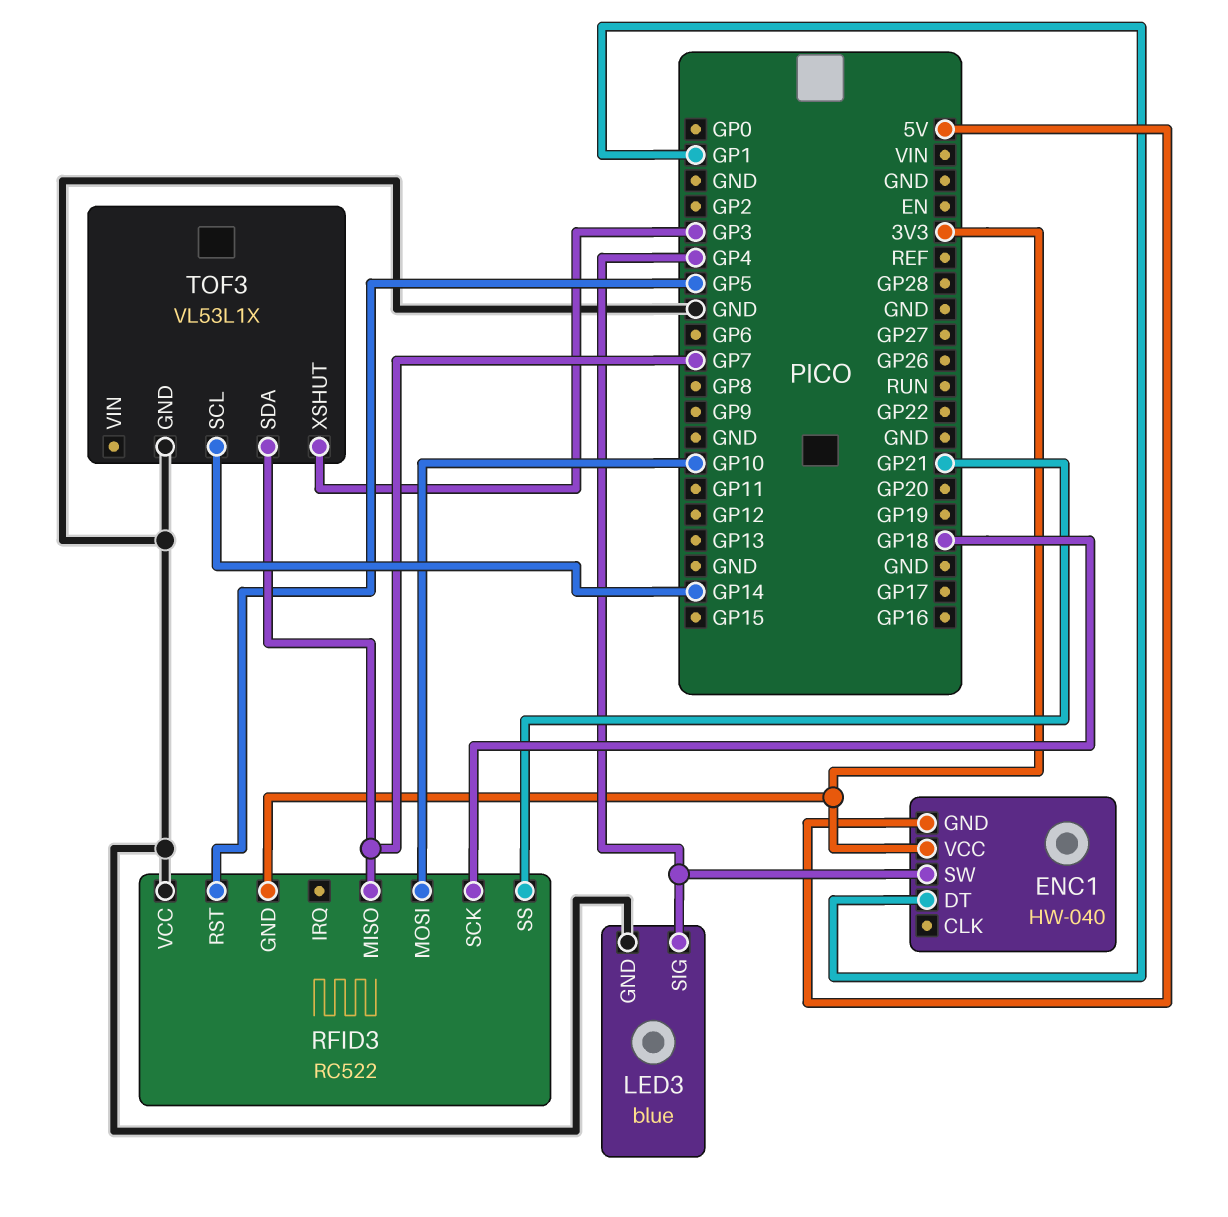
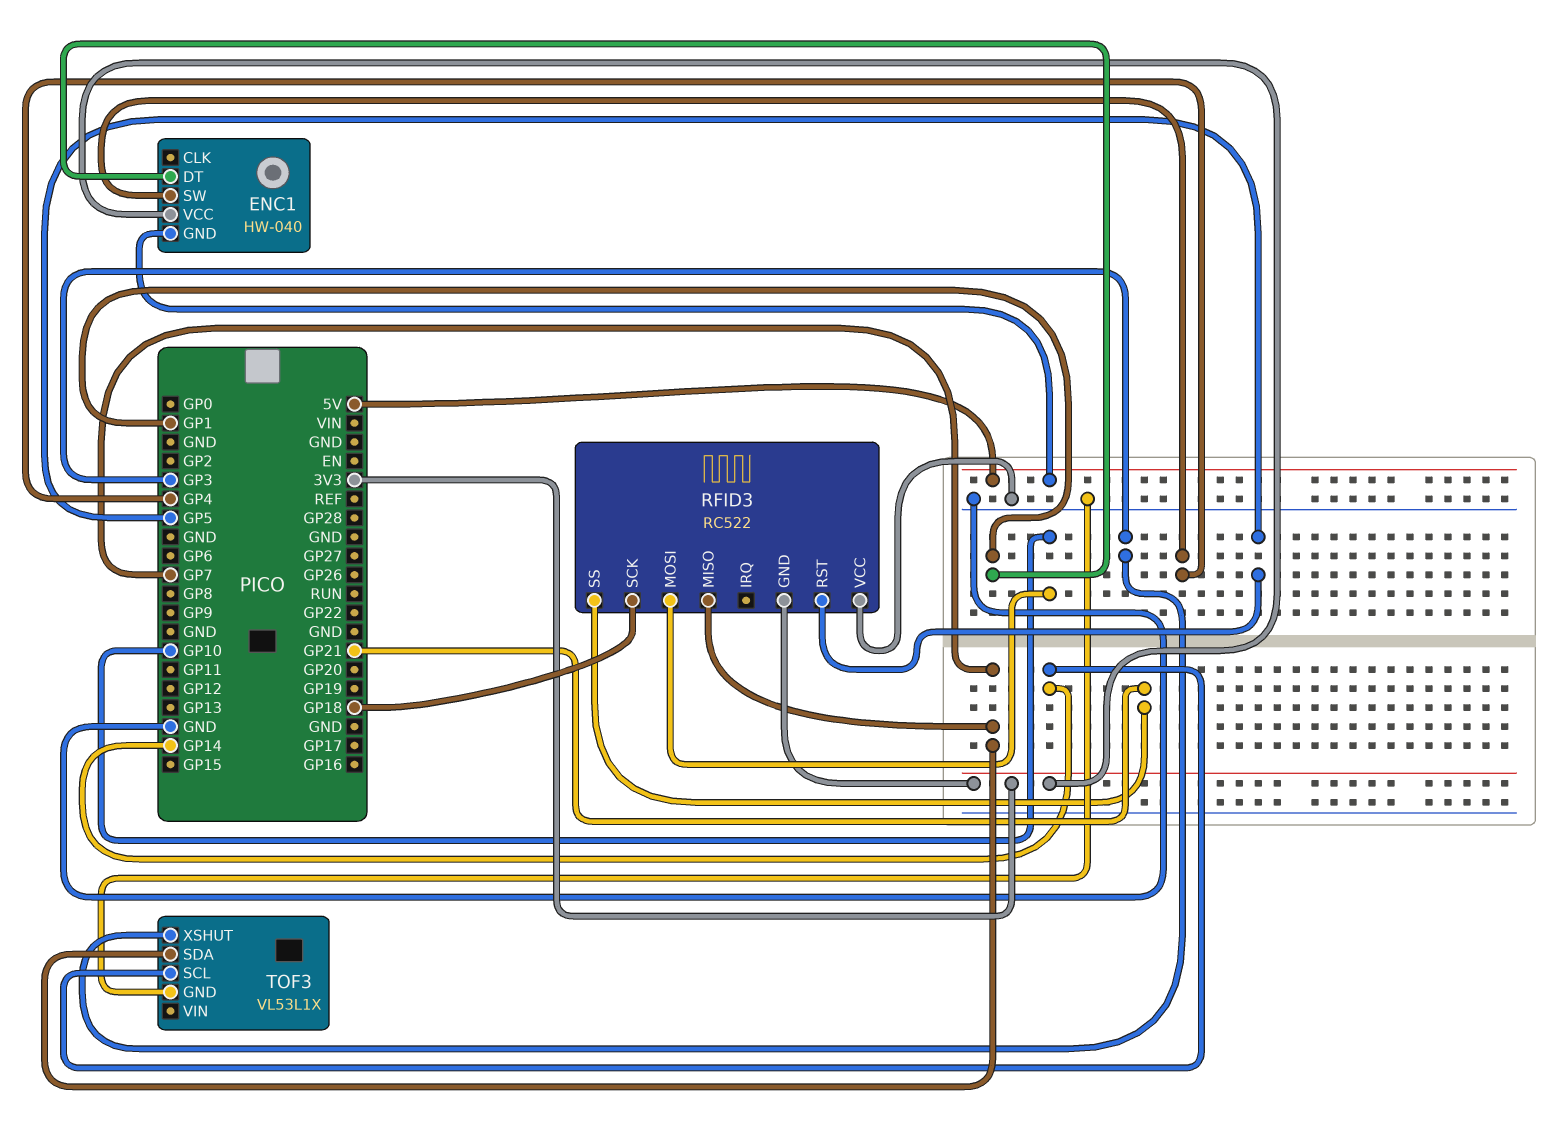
LED3: blue -> none
LED3 pin GND: GND -> none
LED3 pin SIG: GP4 -> none

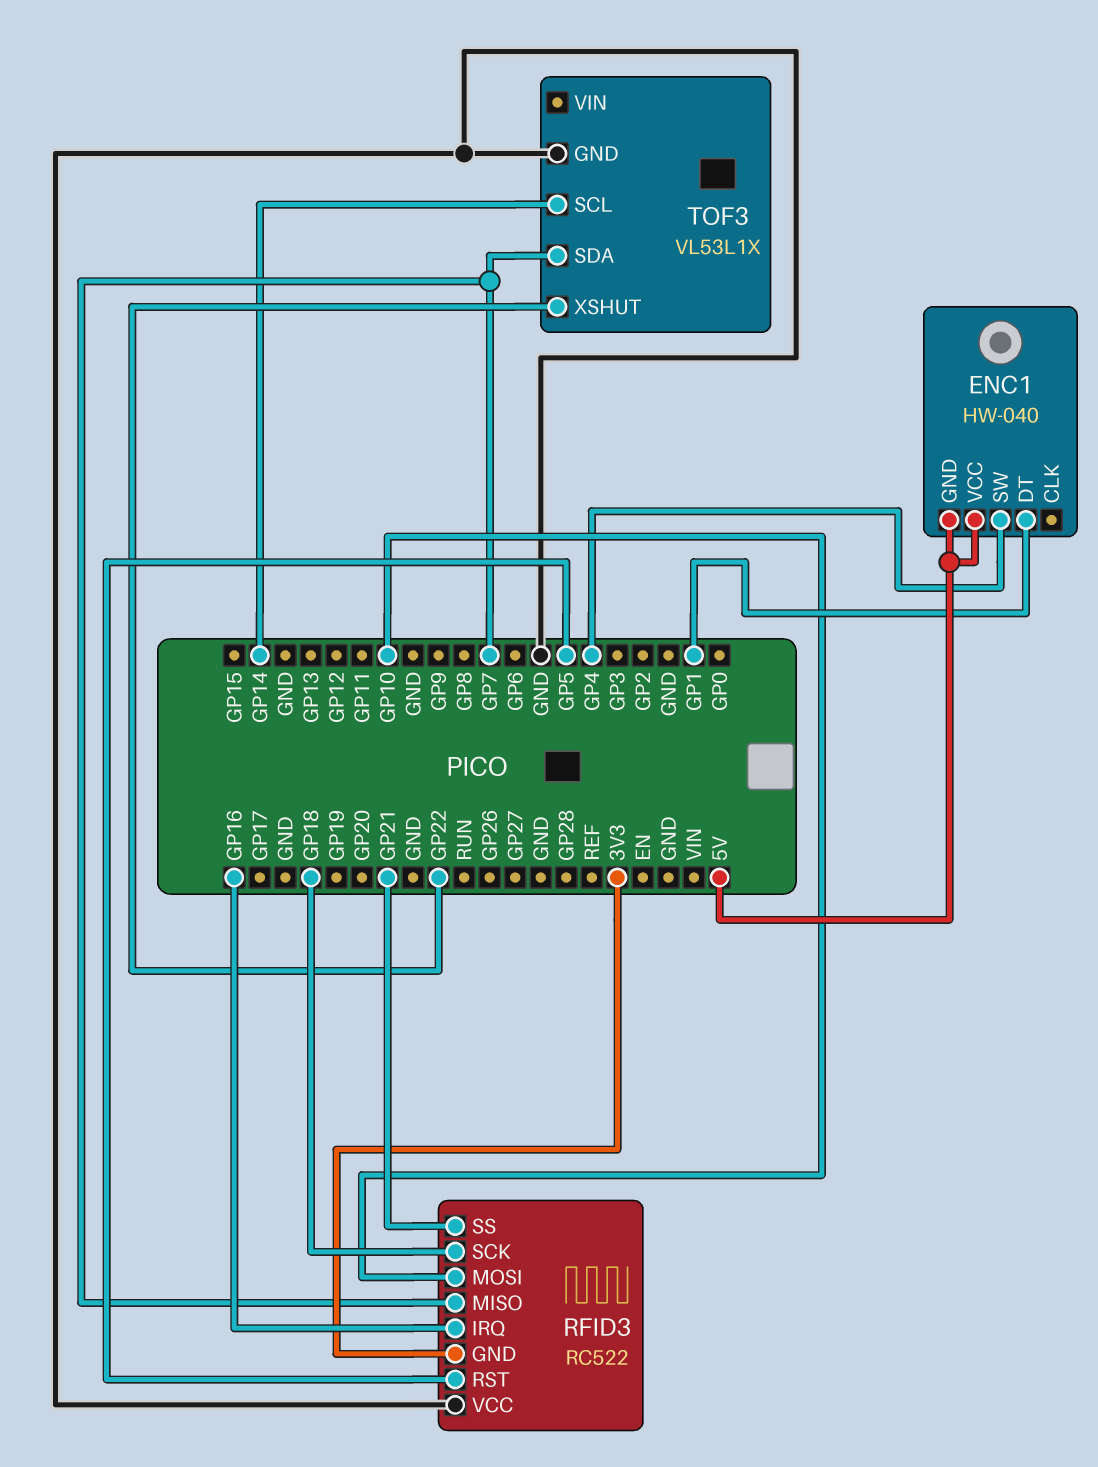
ENC1 pin VCC: 3V3 -> 5V
RFID3 pin IRQ: none -> GP16
TOF3 pin XSHUT: GP3 -> GP22

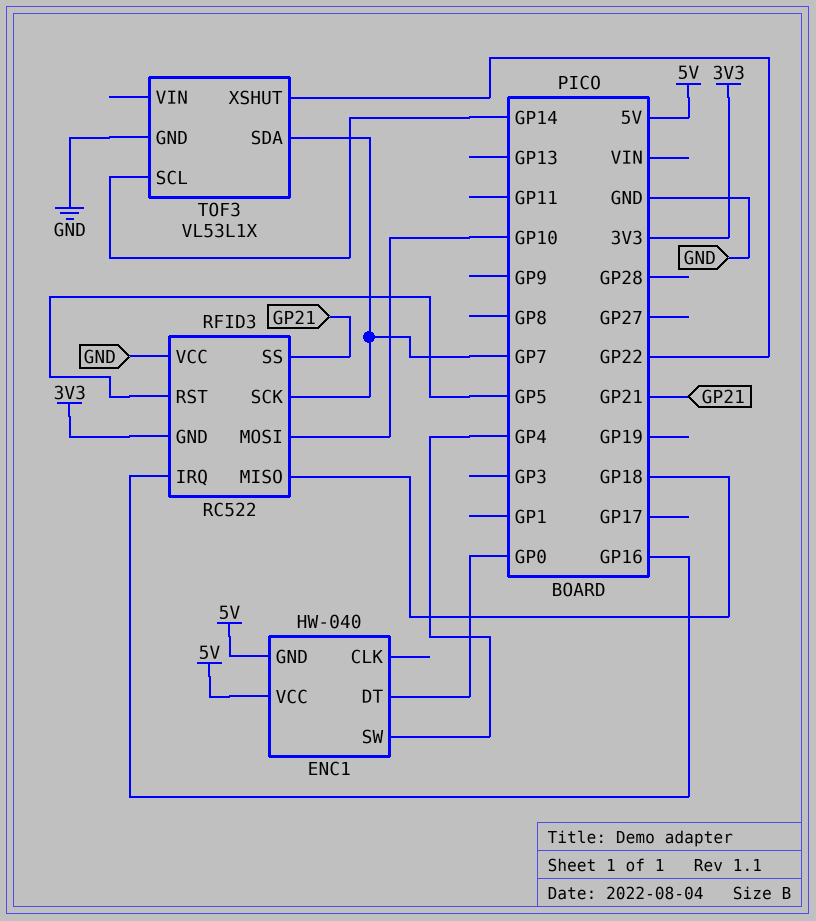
ENC1 pin DT: GP1 -> GP0
RFID3 pin MISO: GP7 -> GP18
RFID3 pin SCK: GP18 -> GP7

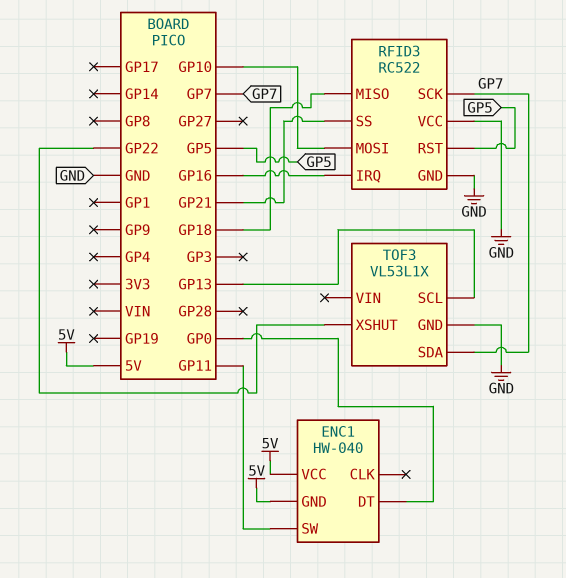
ENC1 pin SW: GP4 -> GP11
RFID3 pin GND: 3V3 -> GND
TOF3 pin SCL: GP14 -> GP13

